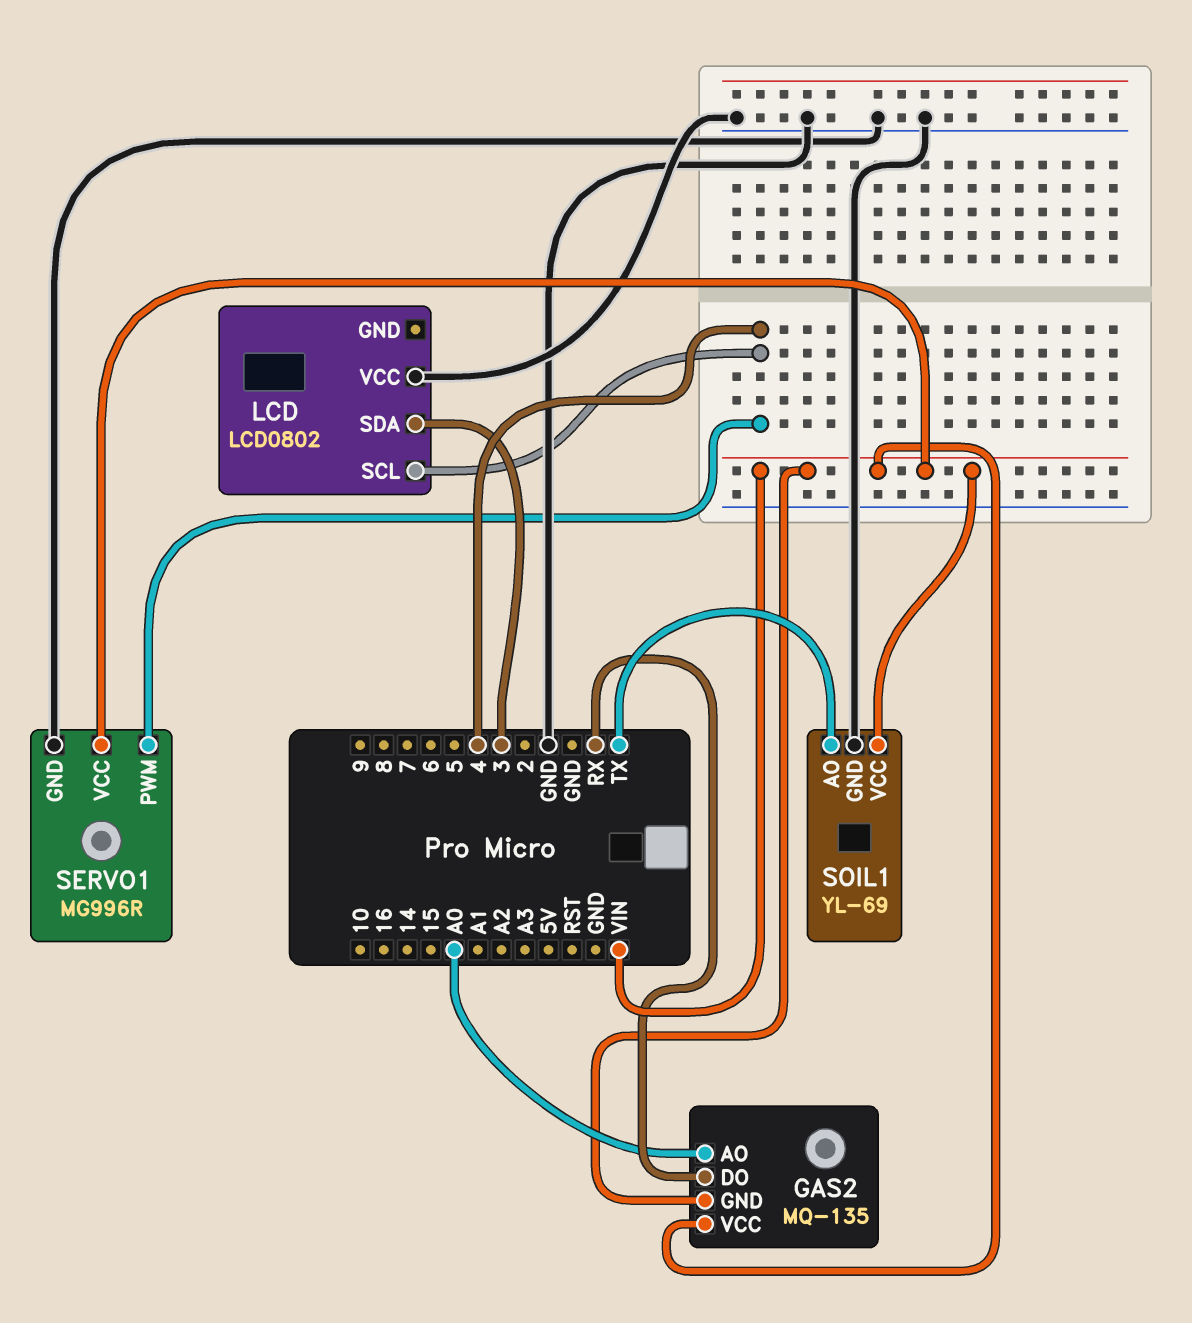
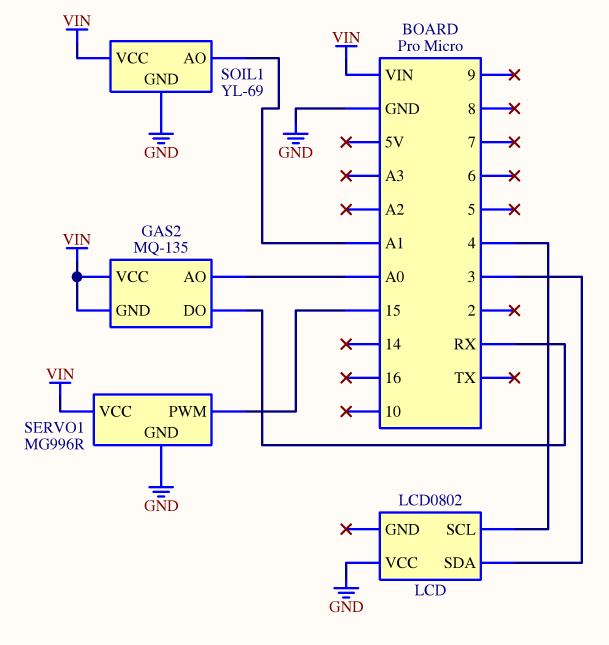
SERVO1 pin PWM: 4 -> 15
SOIL1 pin AO: TX -> A1

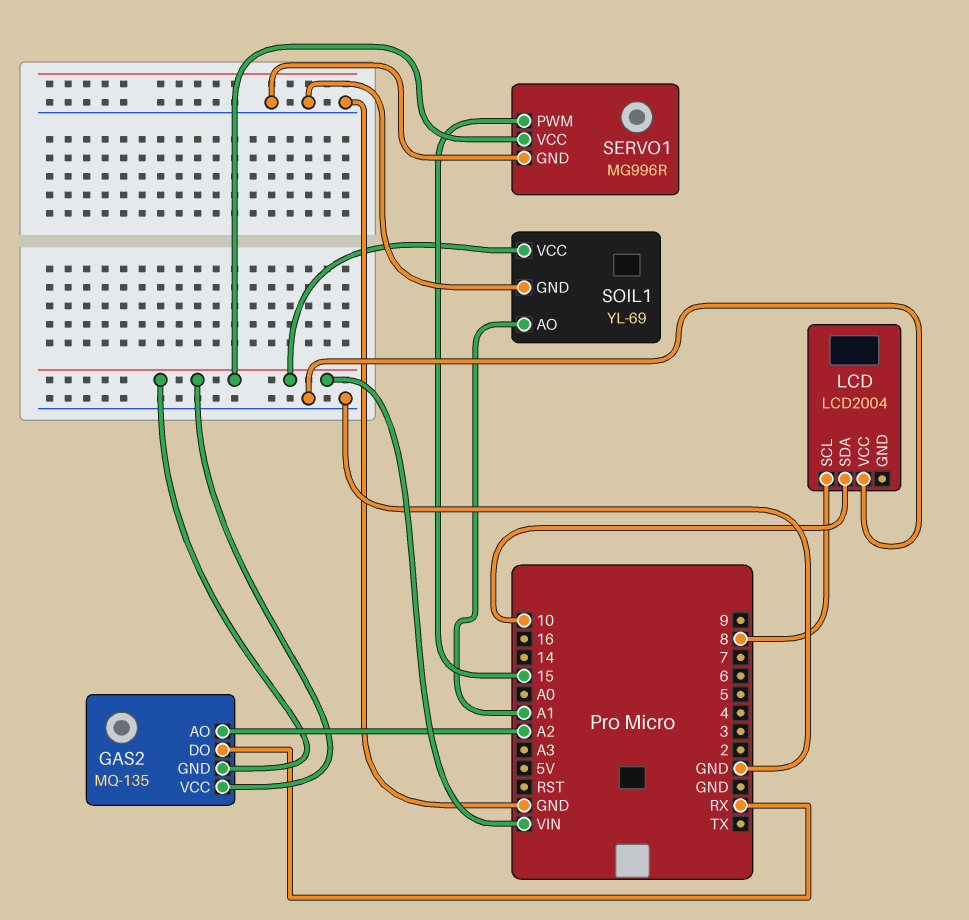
GAS2 pin AO: A0 -> A2
LCD: LCD0802 -> LCD2004
LCD pin SCL: 4 -> 8
LCD pin SDA: 3 -> 10

